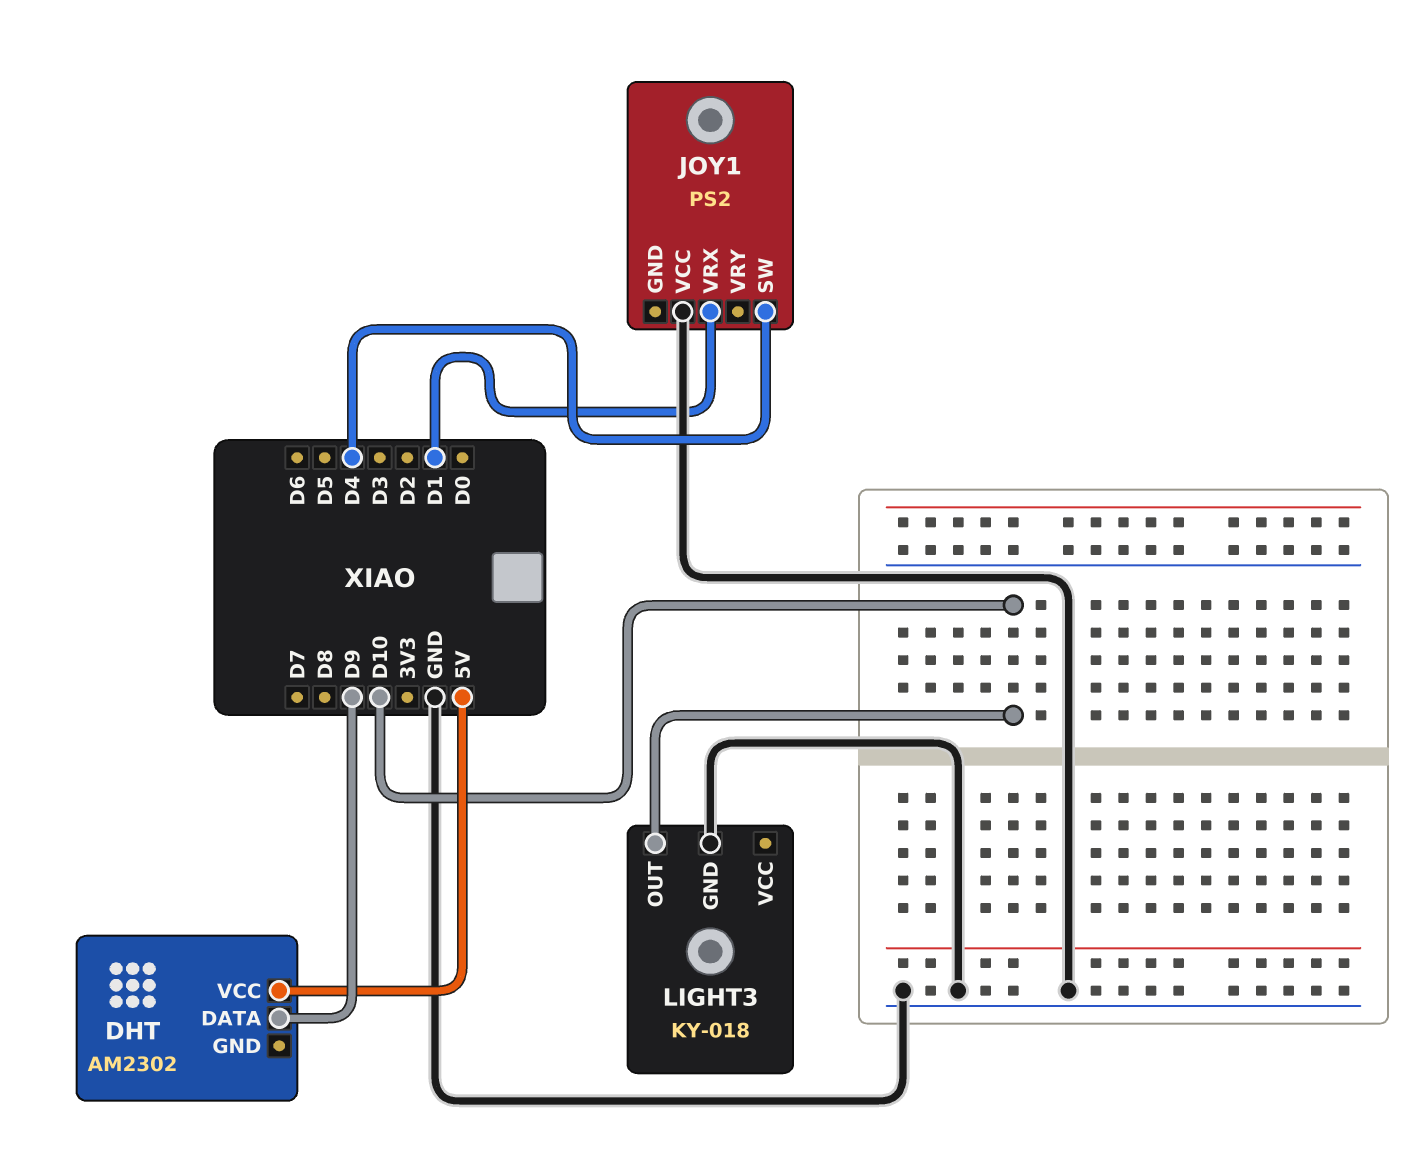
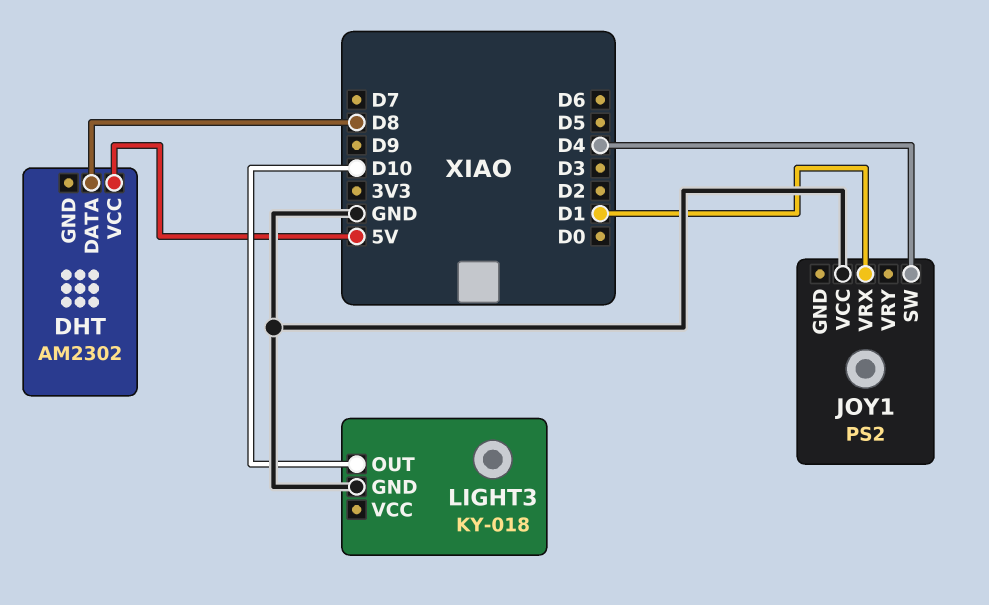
DHT pin DATA: D9 -> D8

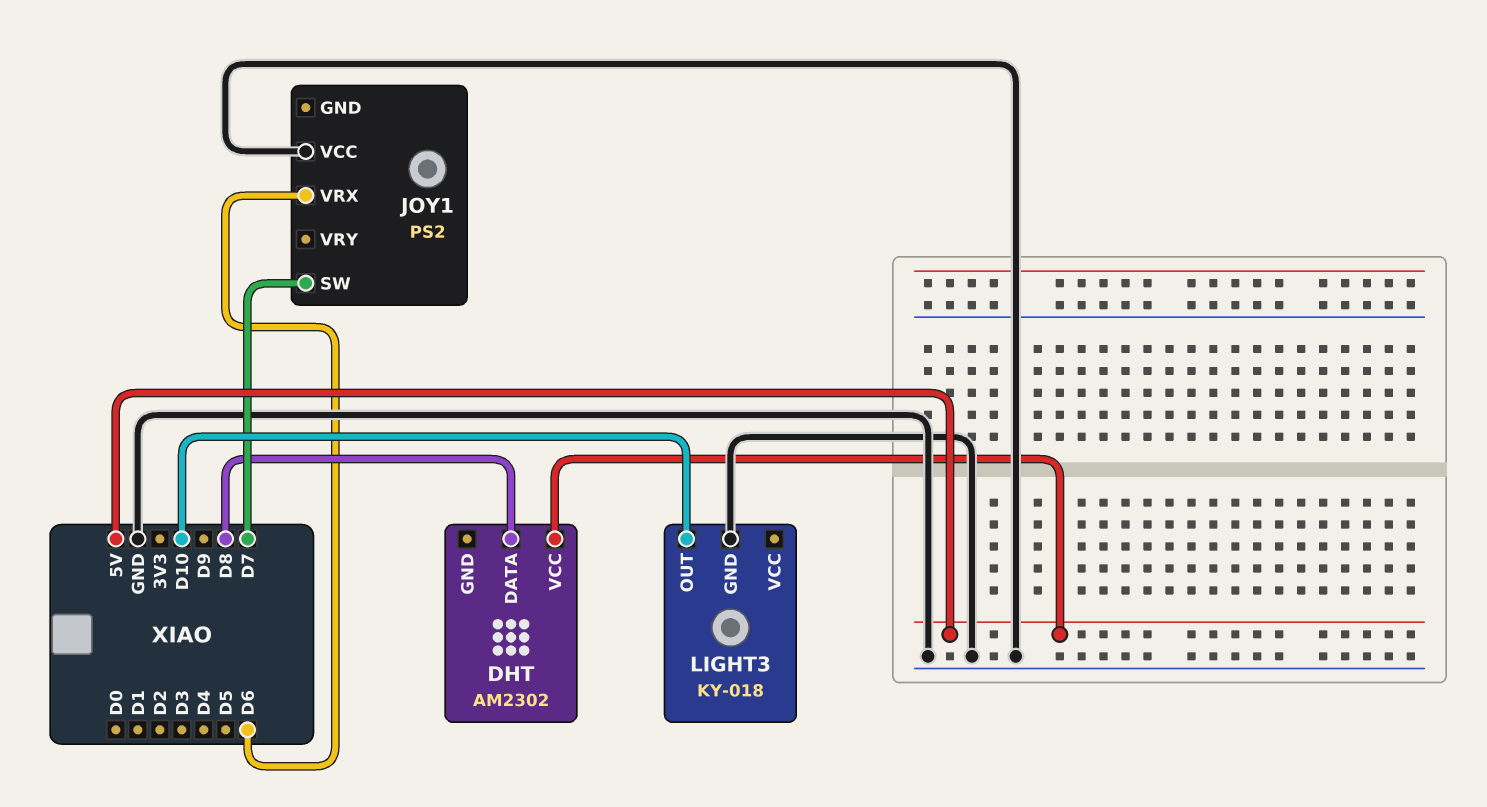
JOY1 pin SW: D4 -> D7
JOY1 pin VRX: D1 -> D6

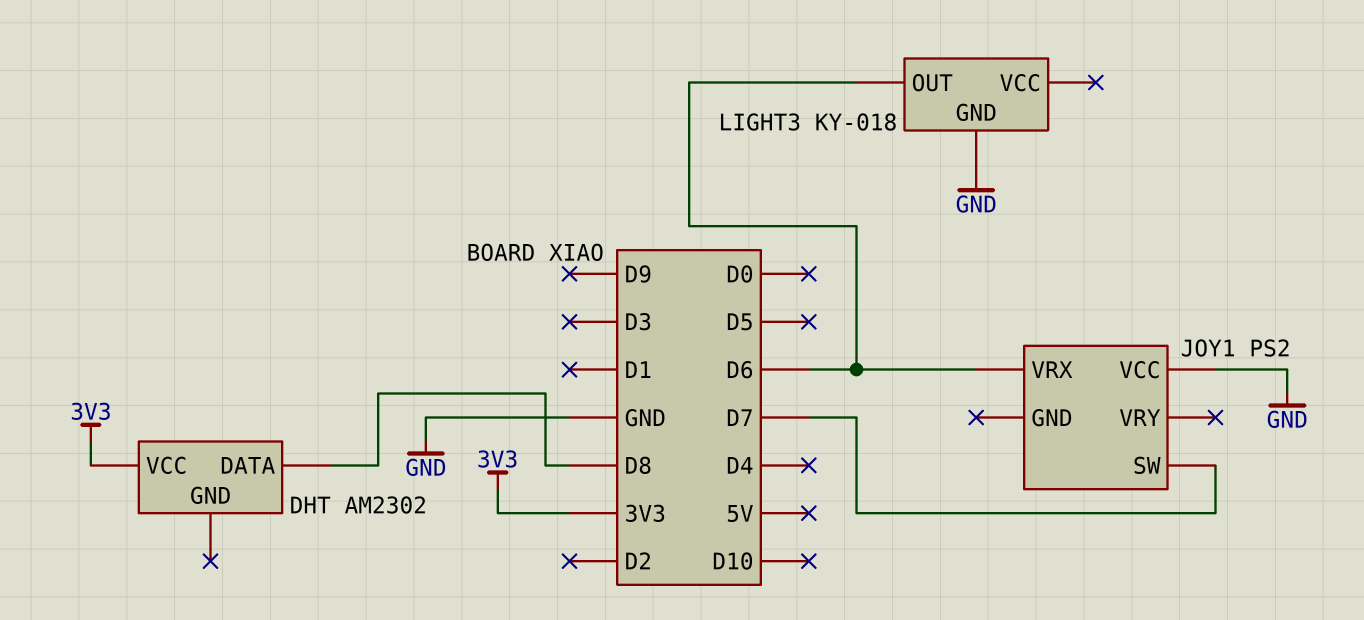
DHT pin VCC: 5V -> 3V3
LIGHT3 pin OUT: D10 -> D6

